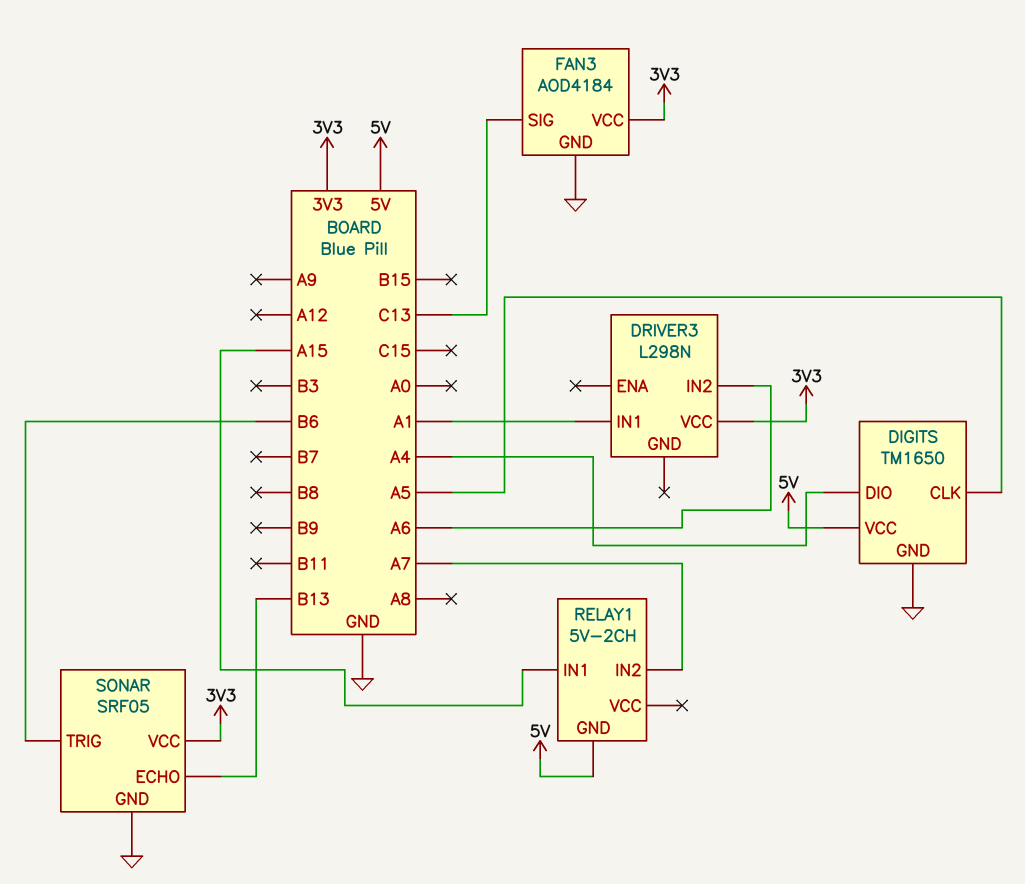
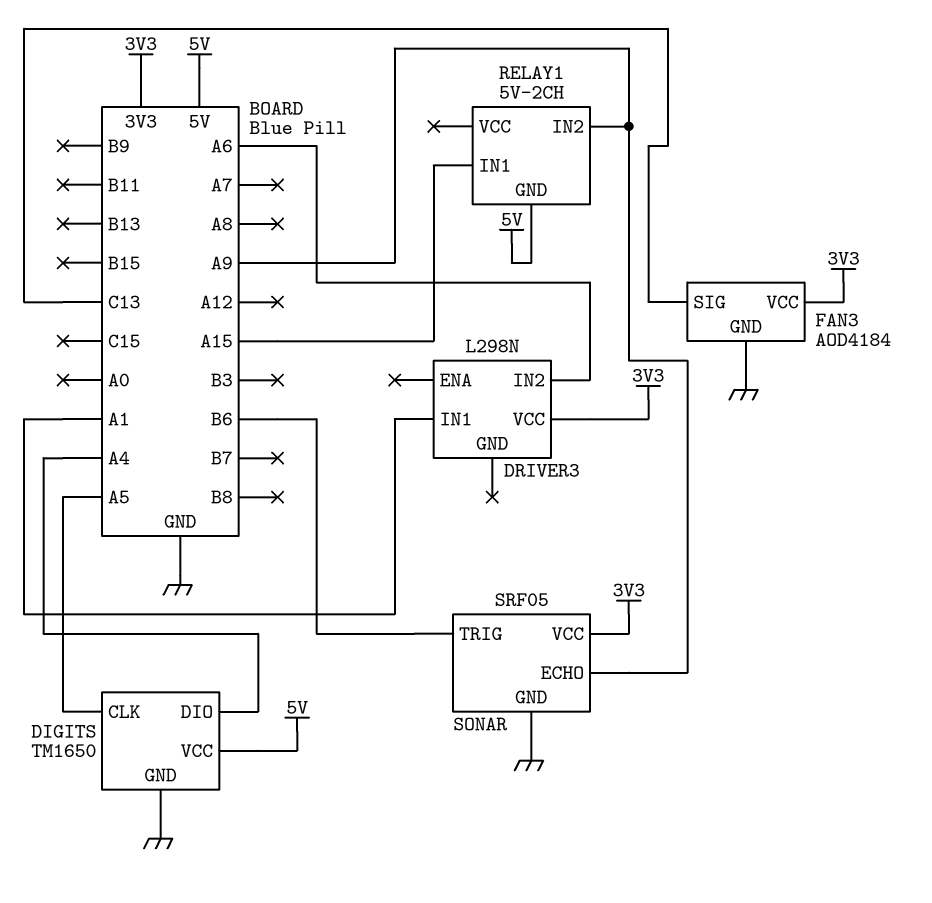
RELAY1 pin IN2: A7 -> A9
SONAR pin ECHO: B13 -> A9

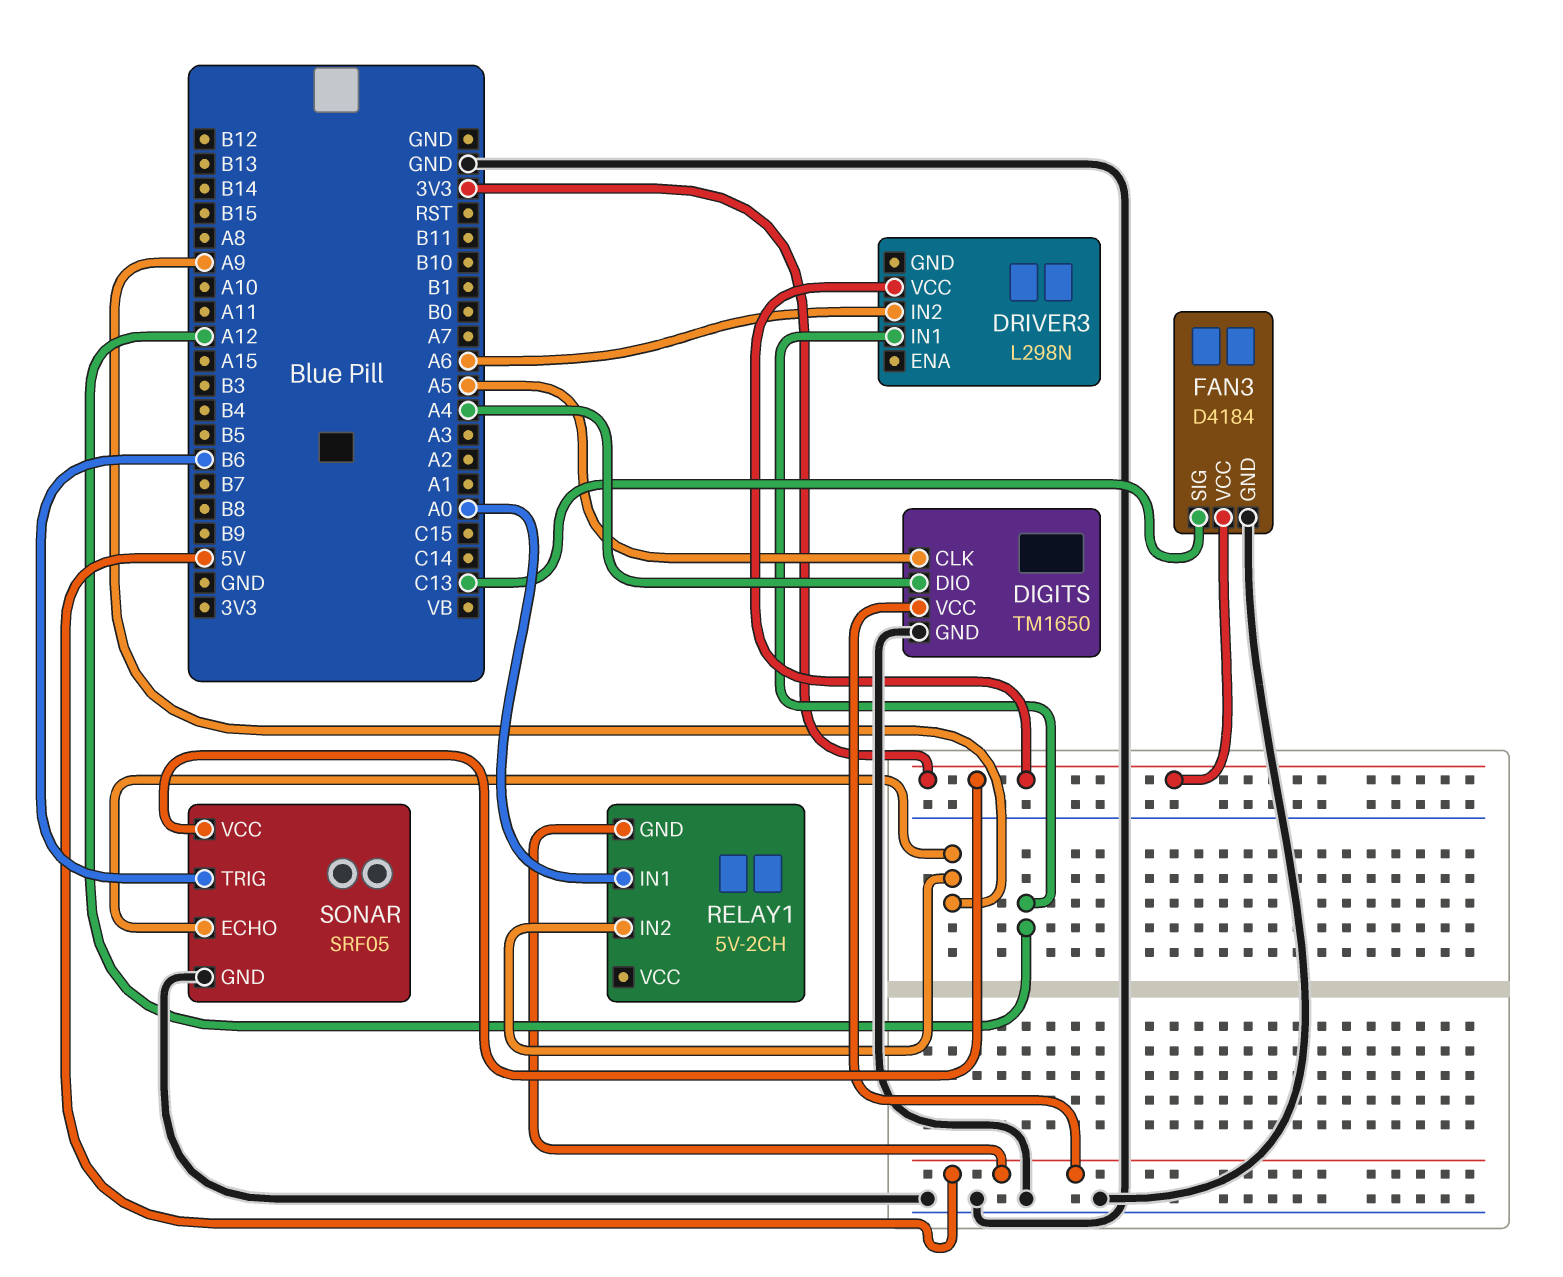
DRIVER3 pin IN1: A1 -> A12
FAN3: AOD4184 -> D4184
RELAY1 pin IN1: A15 -> A0

